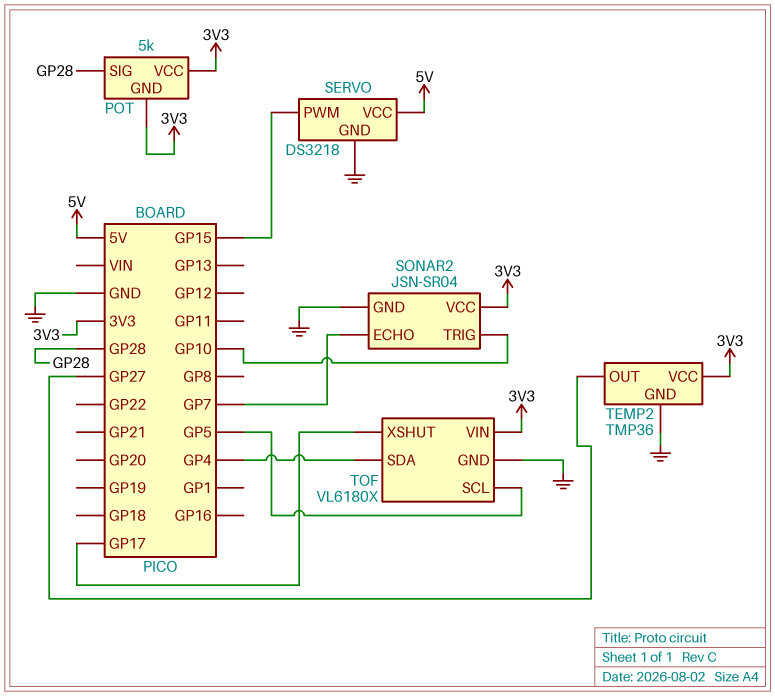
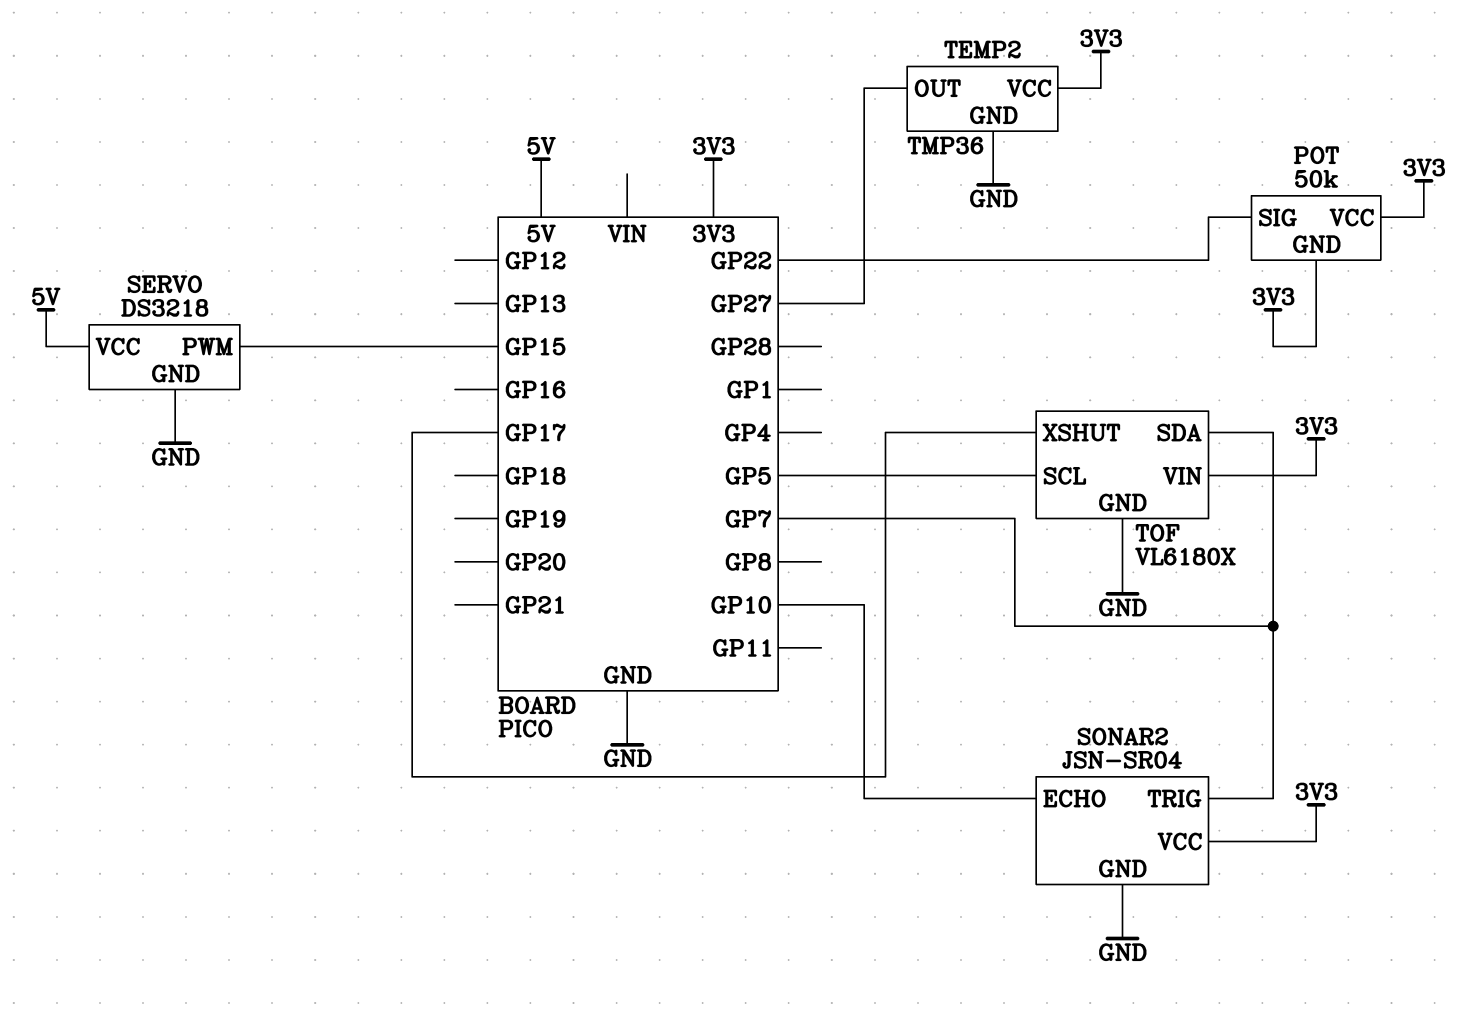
POT: 5k -> 50k
POT pin SIG: GP28 -> GP22
SONAR2 pin ECHO: GP7 -> GP10
SONAR2 pin TRIG: GP10 -> GP7
TOF pin SDA: GP4 -> GP7

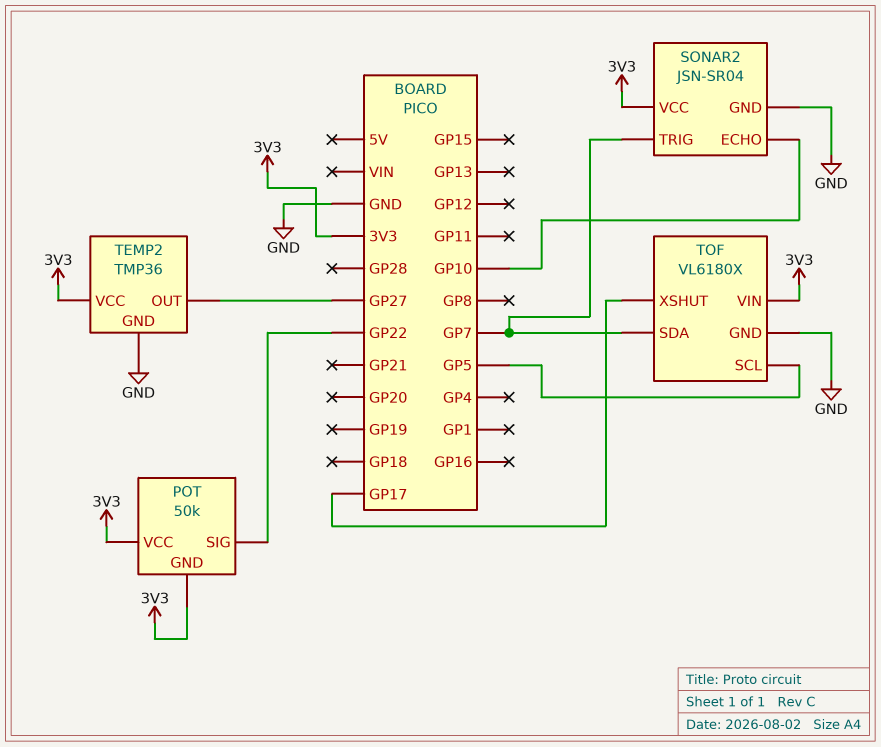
SERVO: DS3218 -> none
SERVO pin GND: GND -> none
SERVO pin PWM: GP15 -> none
SERVO pin VCC: 5V -> none

